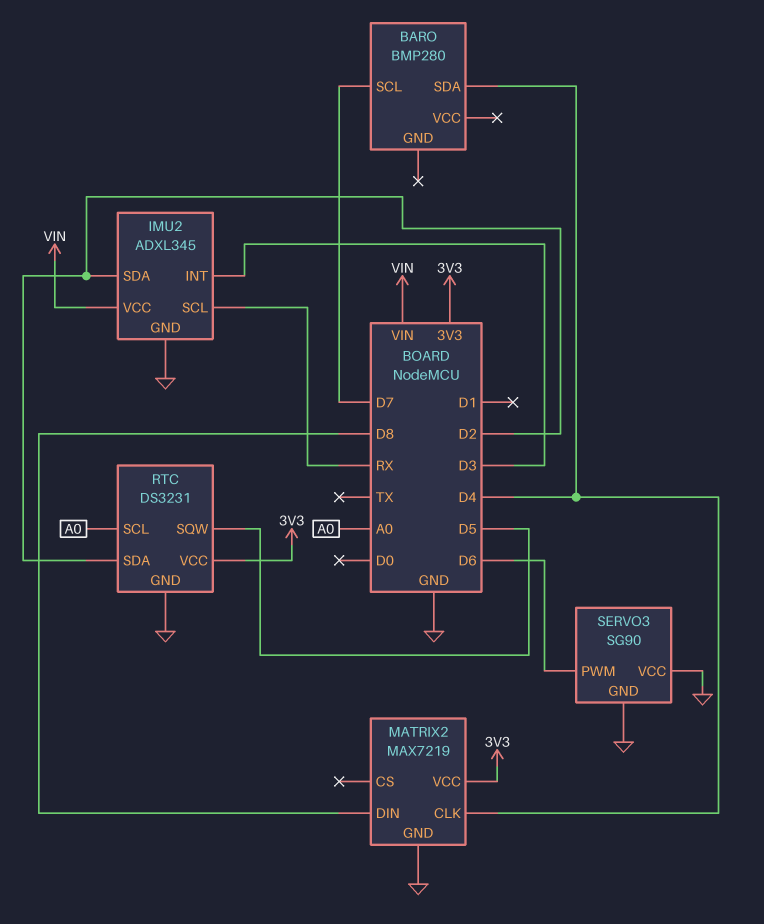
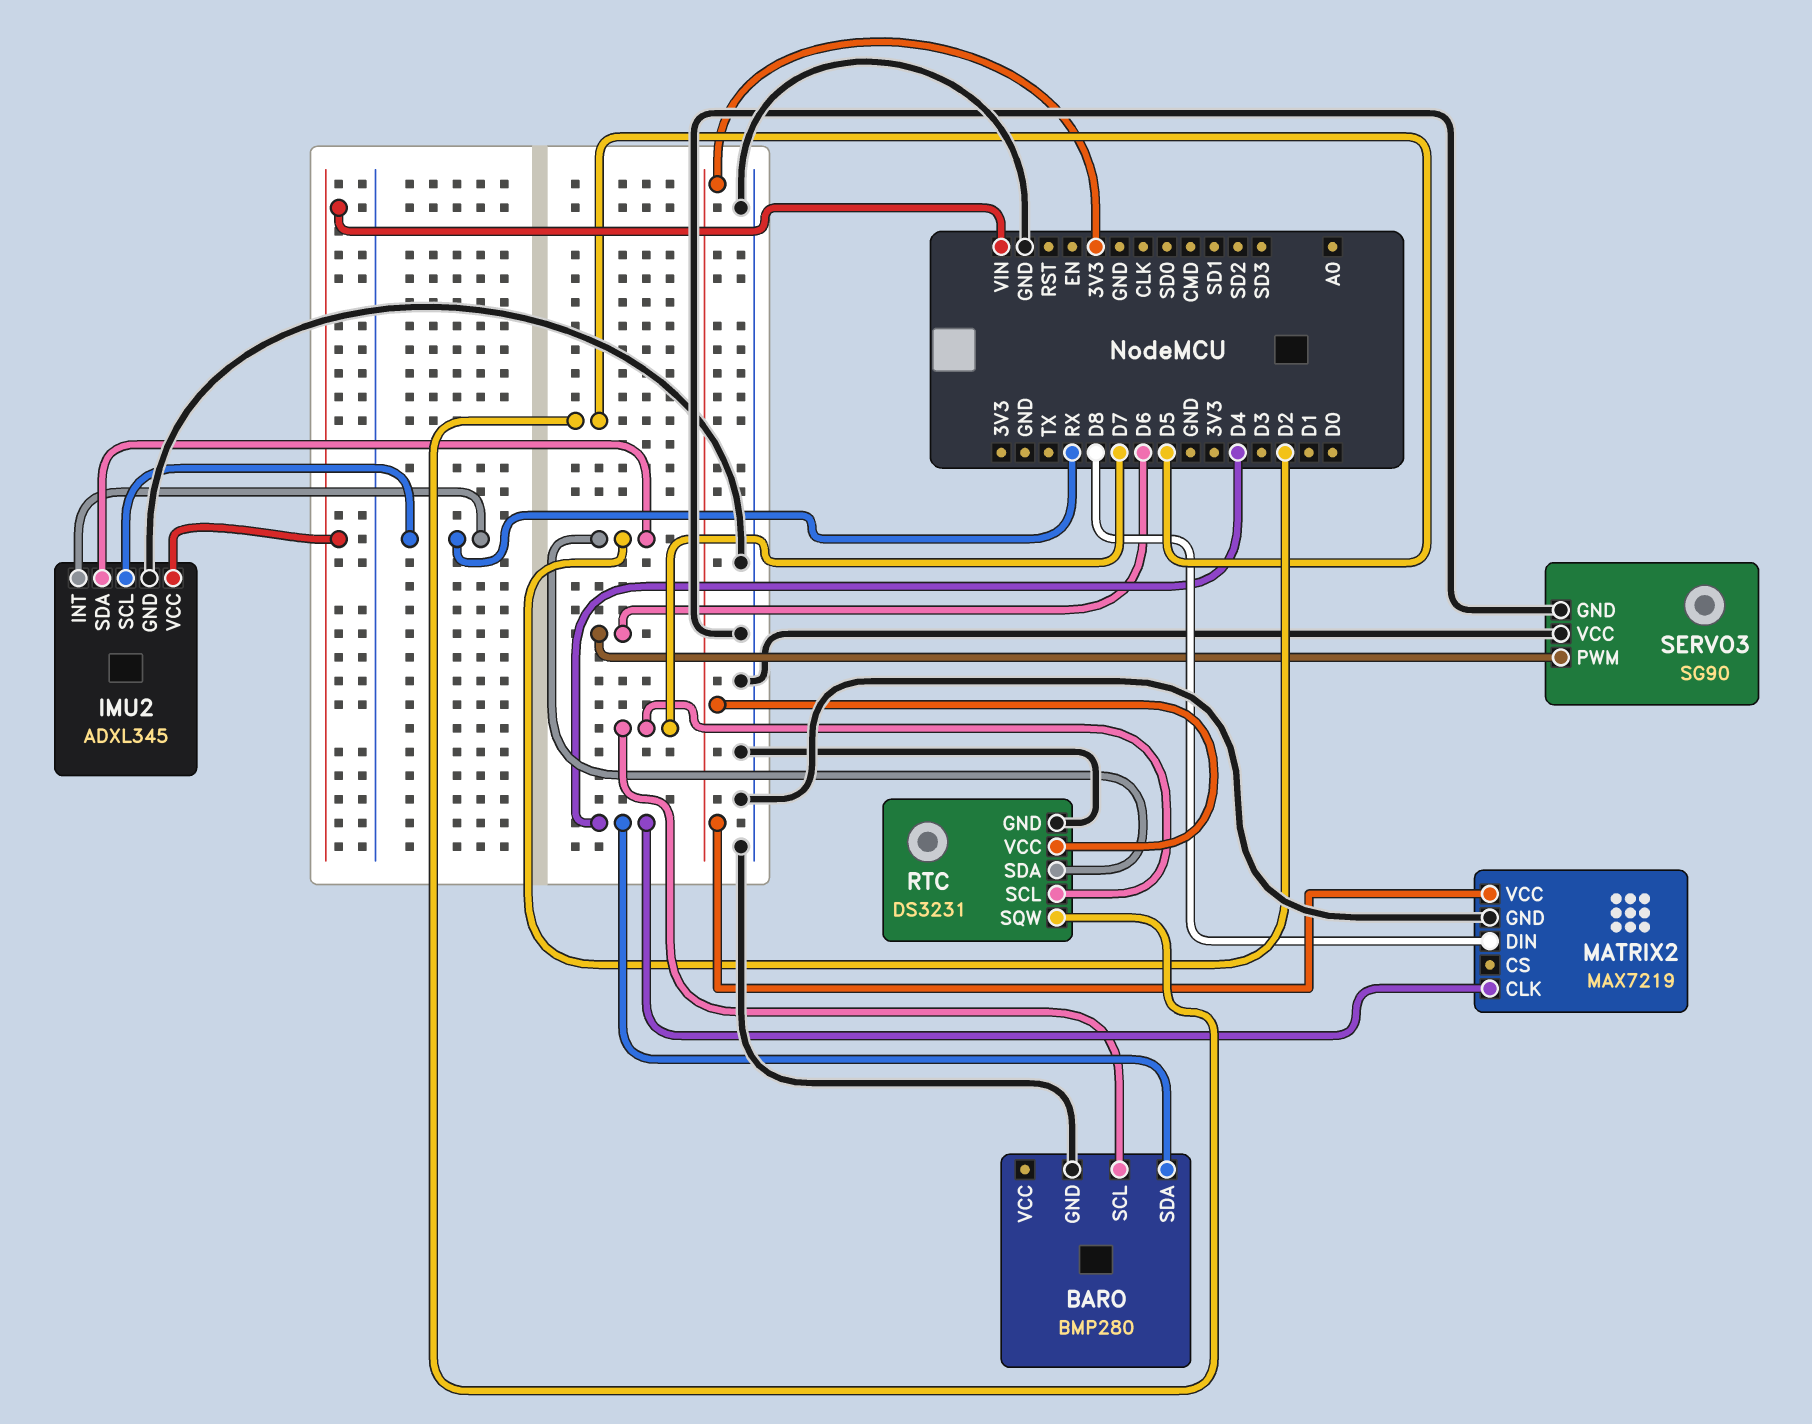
BARO pin GND: none -> GND
IMU2 pin INT: D3 -> RX
RTC pin SCL: A0 -> D7

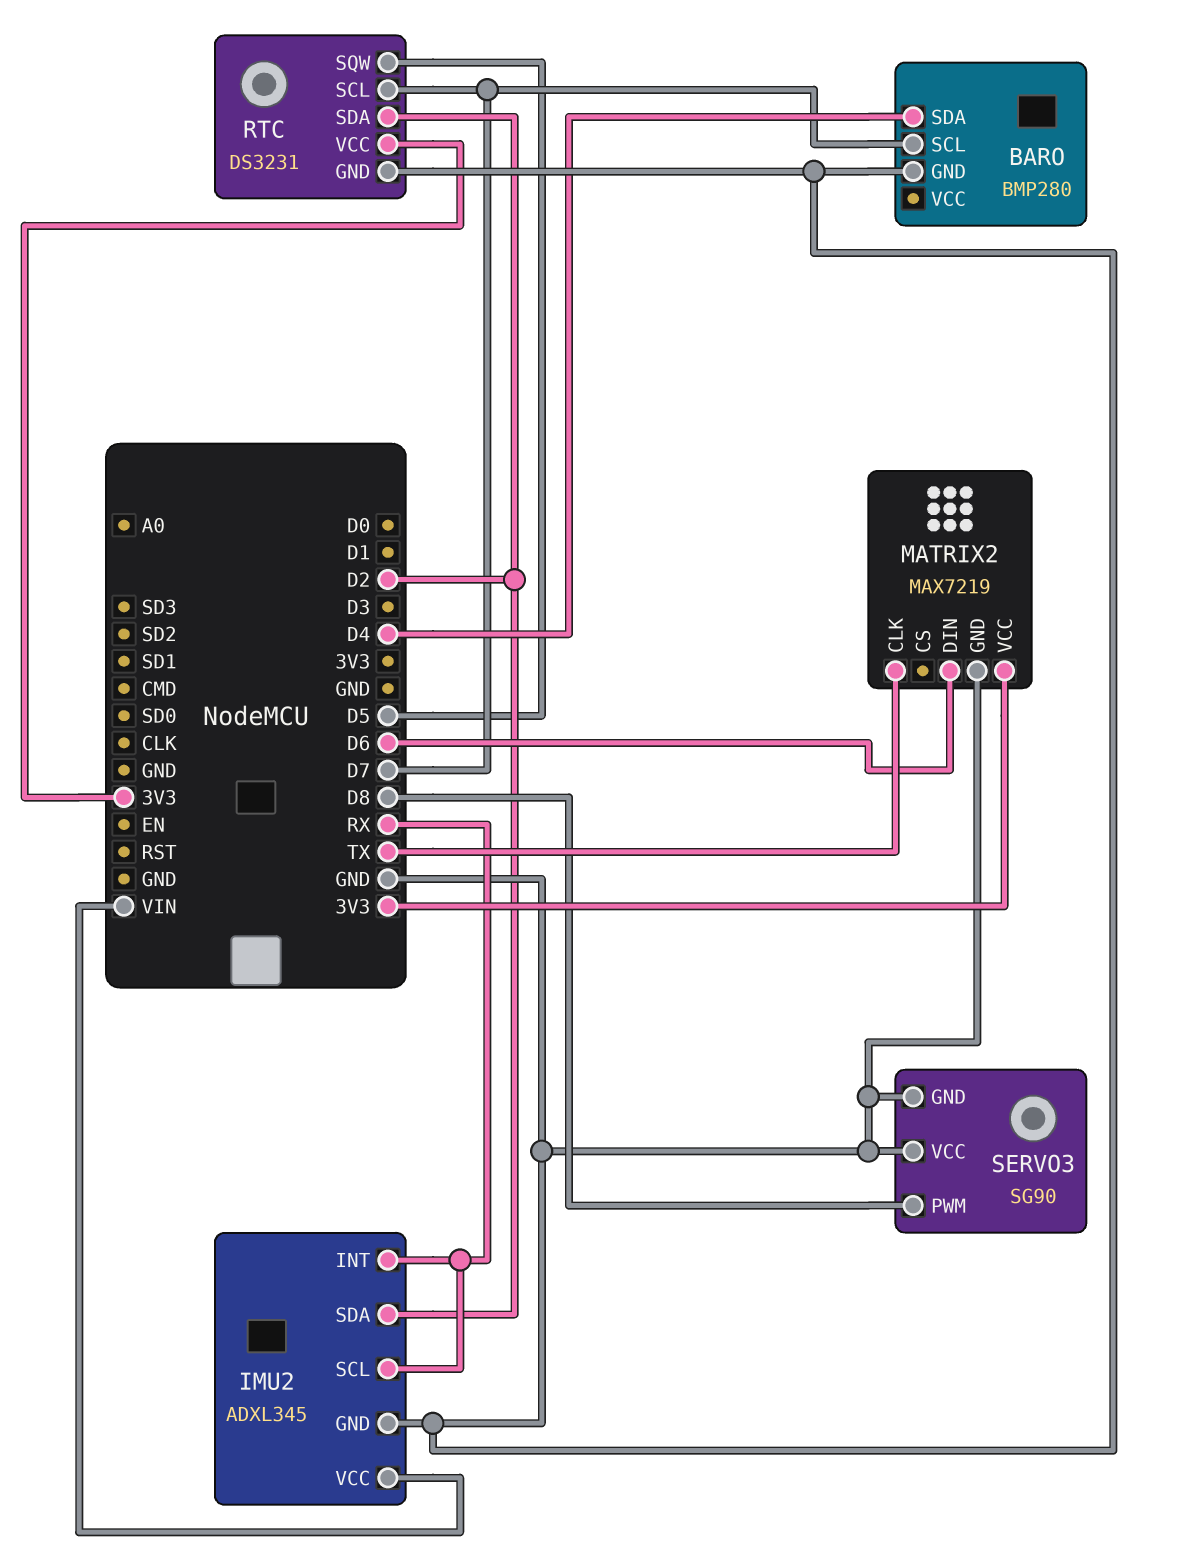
MATRIX2 pin CLK: D4 -> TX
MATRIX2 pin DIN: D8 -> D6
SERVO3 pin PWM: D6 -> D8

